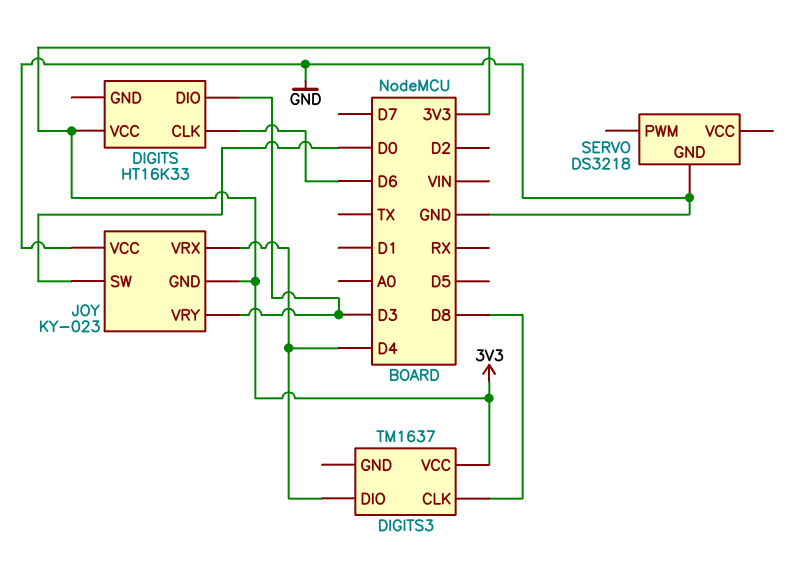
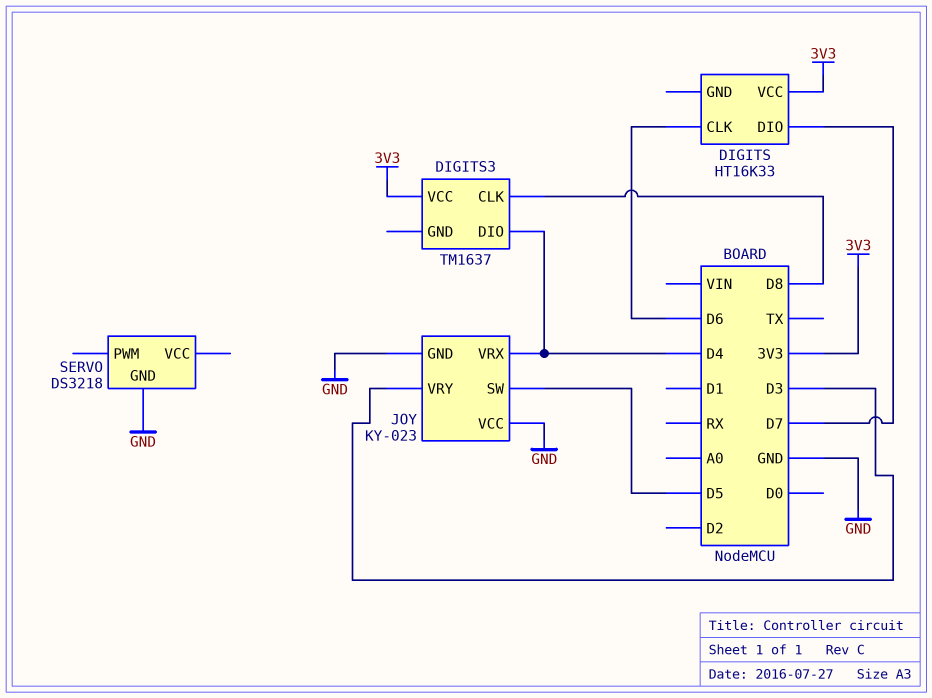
DIGITS pin DIO: D3 -> D7
JOY pin GND: 3V3 -> GND
JOY pin SW: D0 -> D5

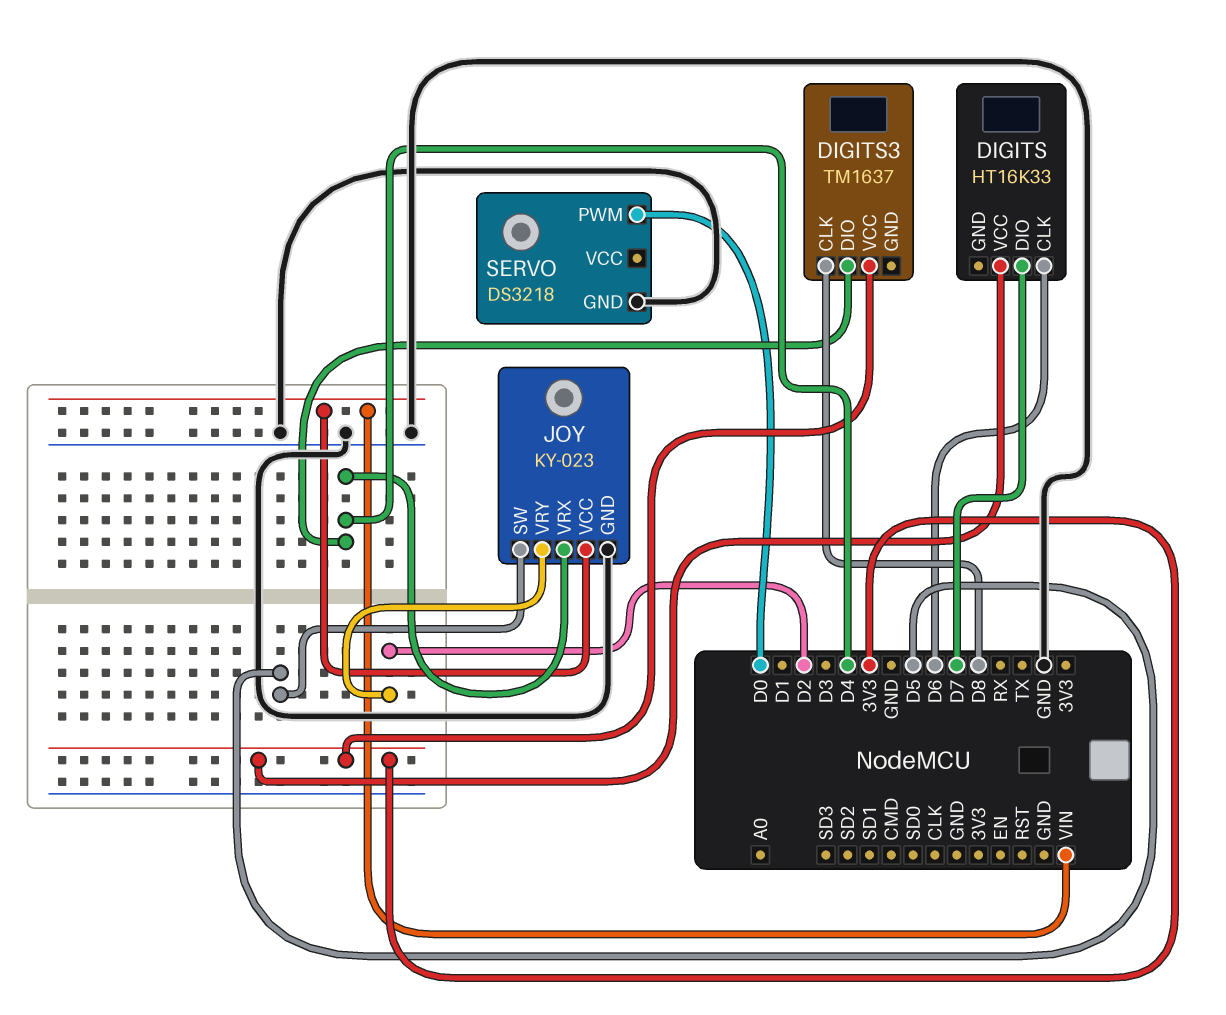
JOY pin VCC: GND -> VIN
JOY pin VRY: D3 -> D2
SERVO pin PWM: none -> D0

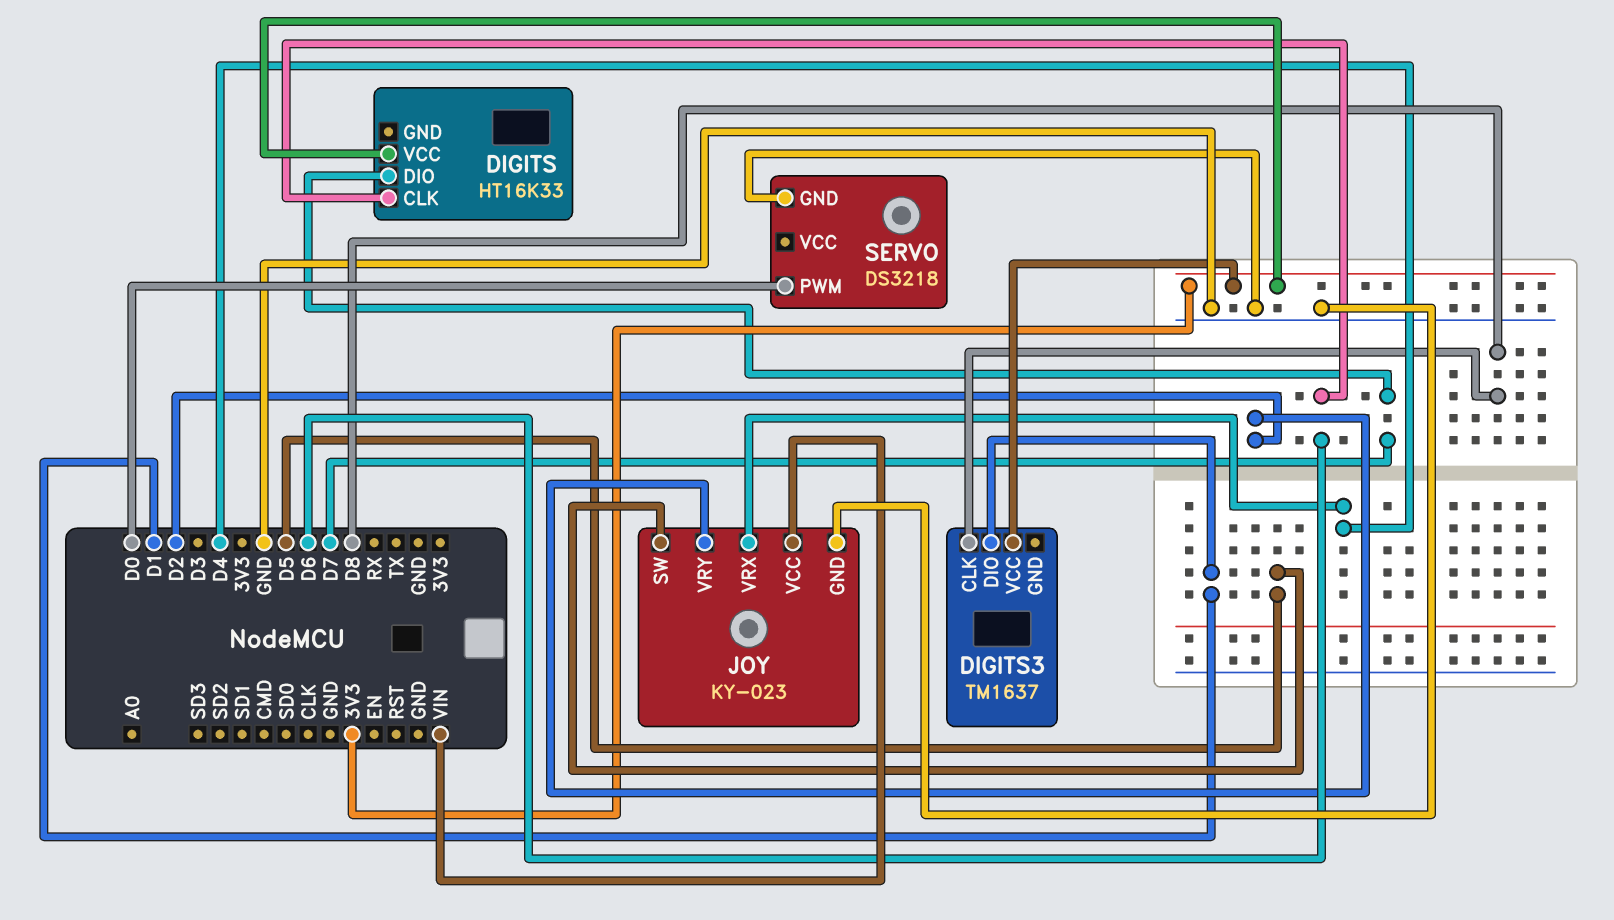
DIGITS3 pin DIO: D4 -> D1

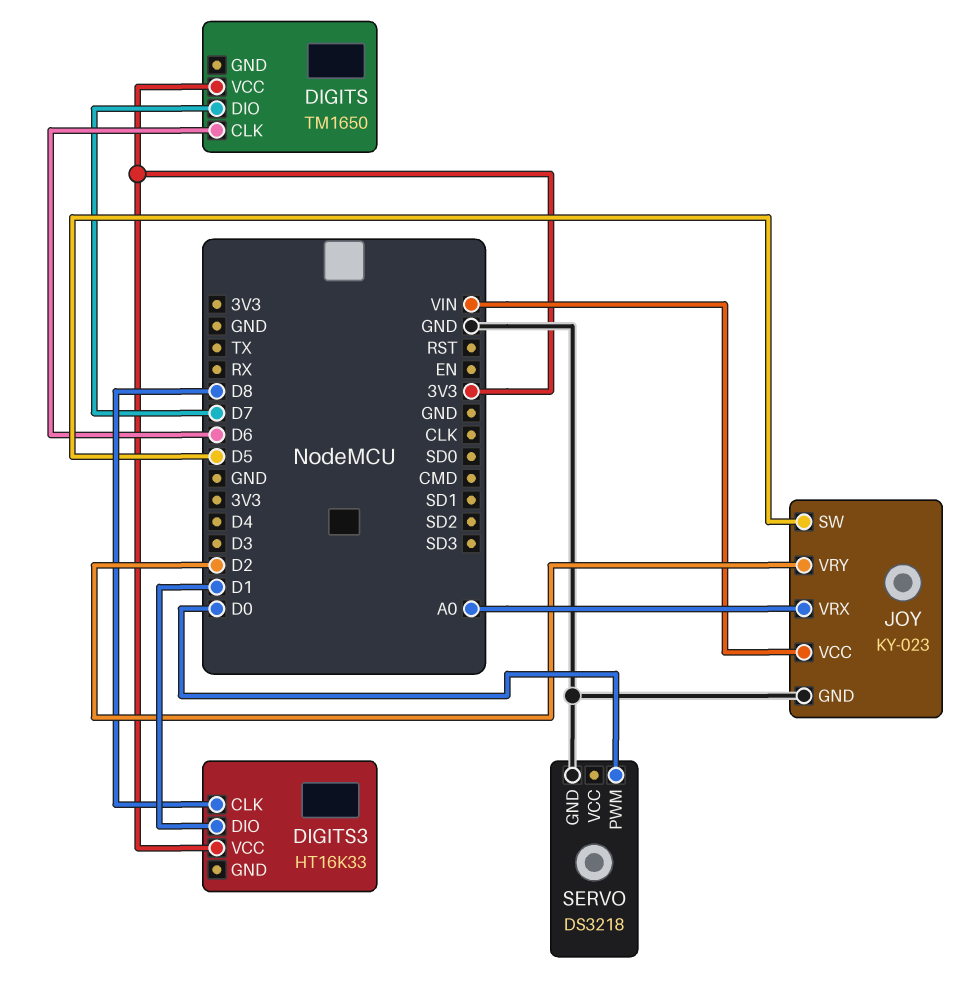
DIGITS: HT16K33 -> TM1650
DIGITS3: TM1637 -> HT16K33
JOY pin VRX: D4 -> A0

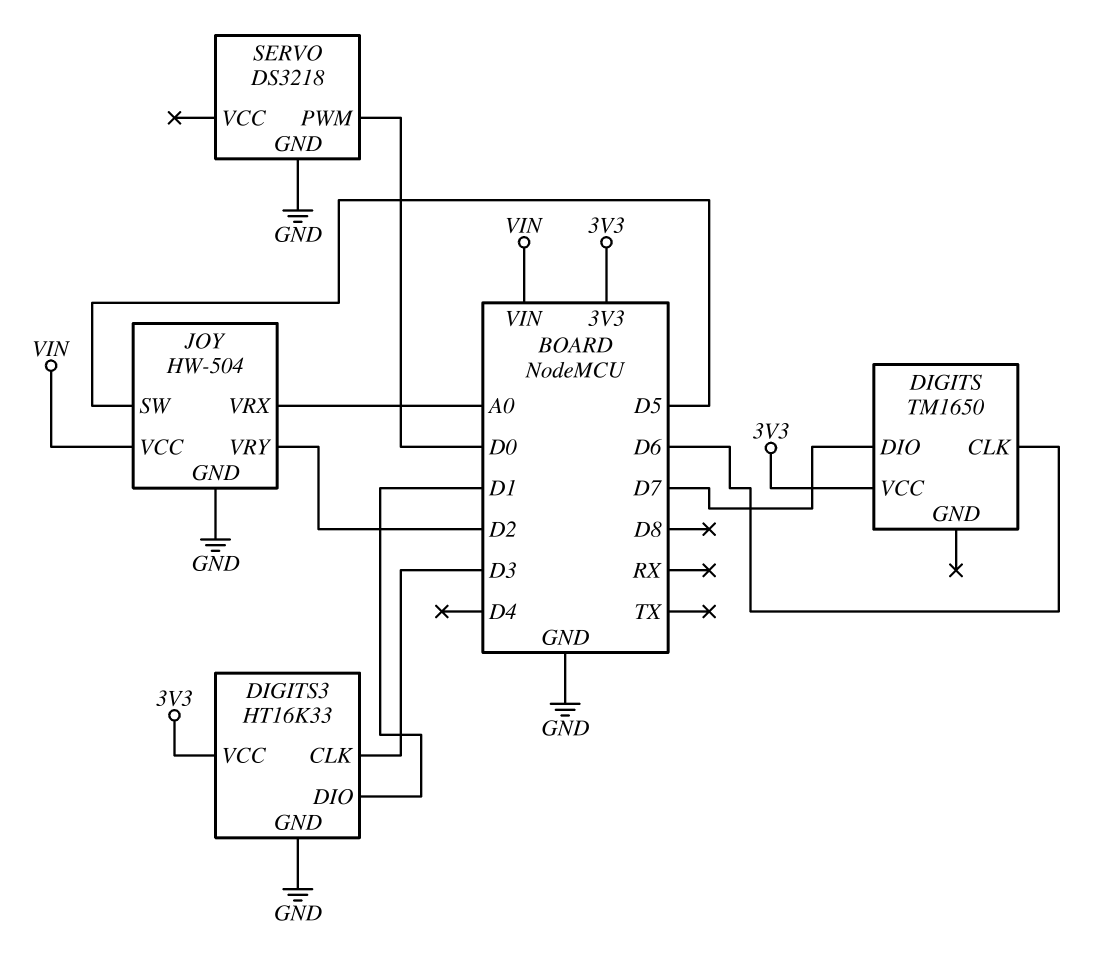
DIGITS3 pin CLK: D8 -> D3
DIGITS3 pin GND: none -> GND
JOY: KY-023 -> HW-504

